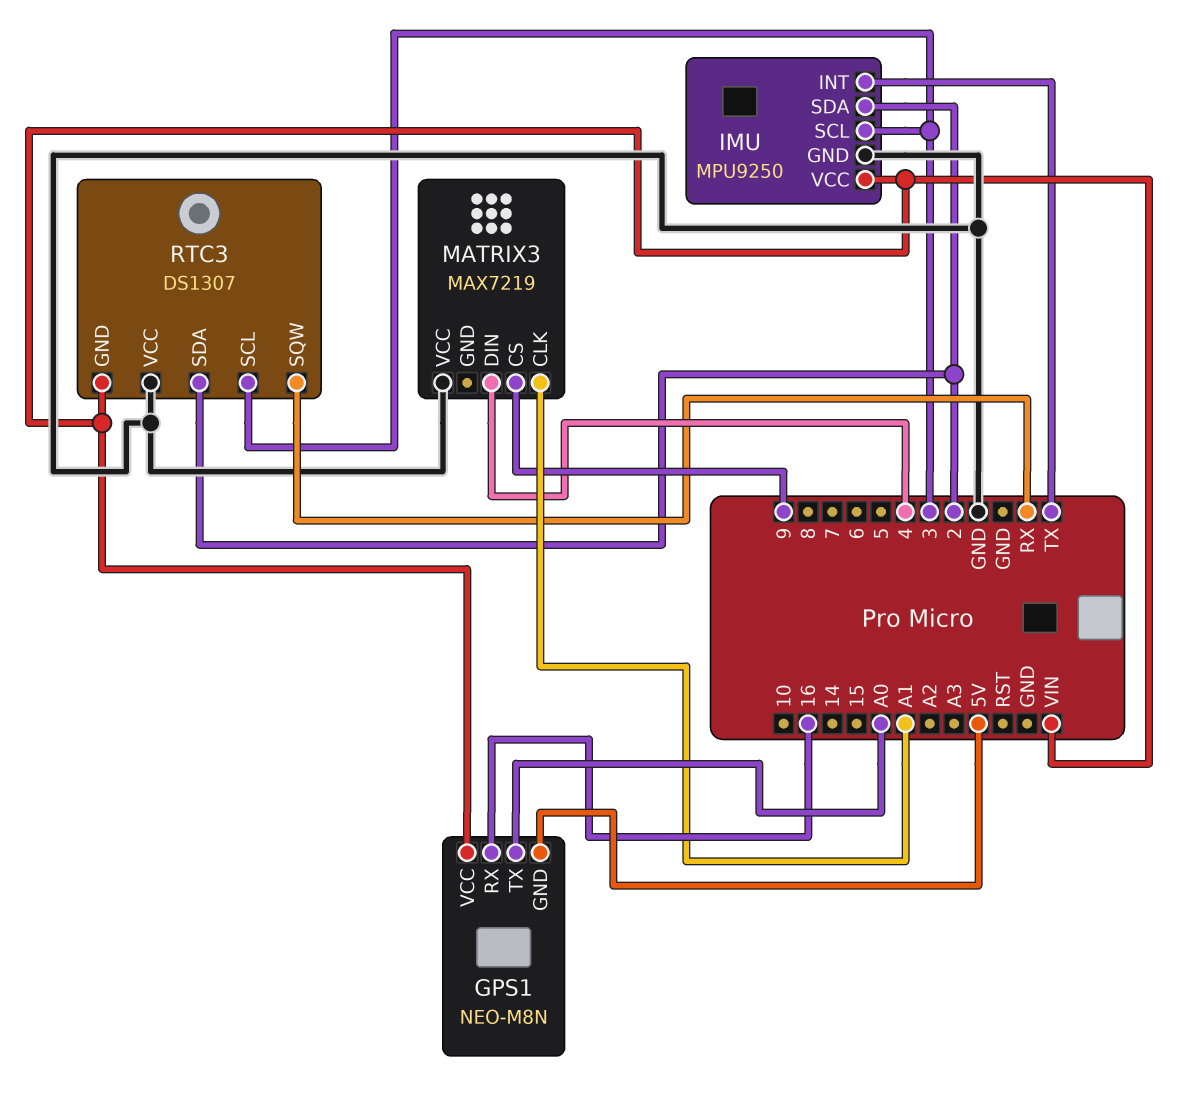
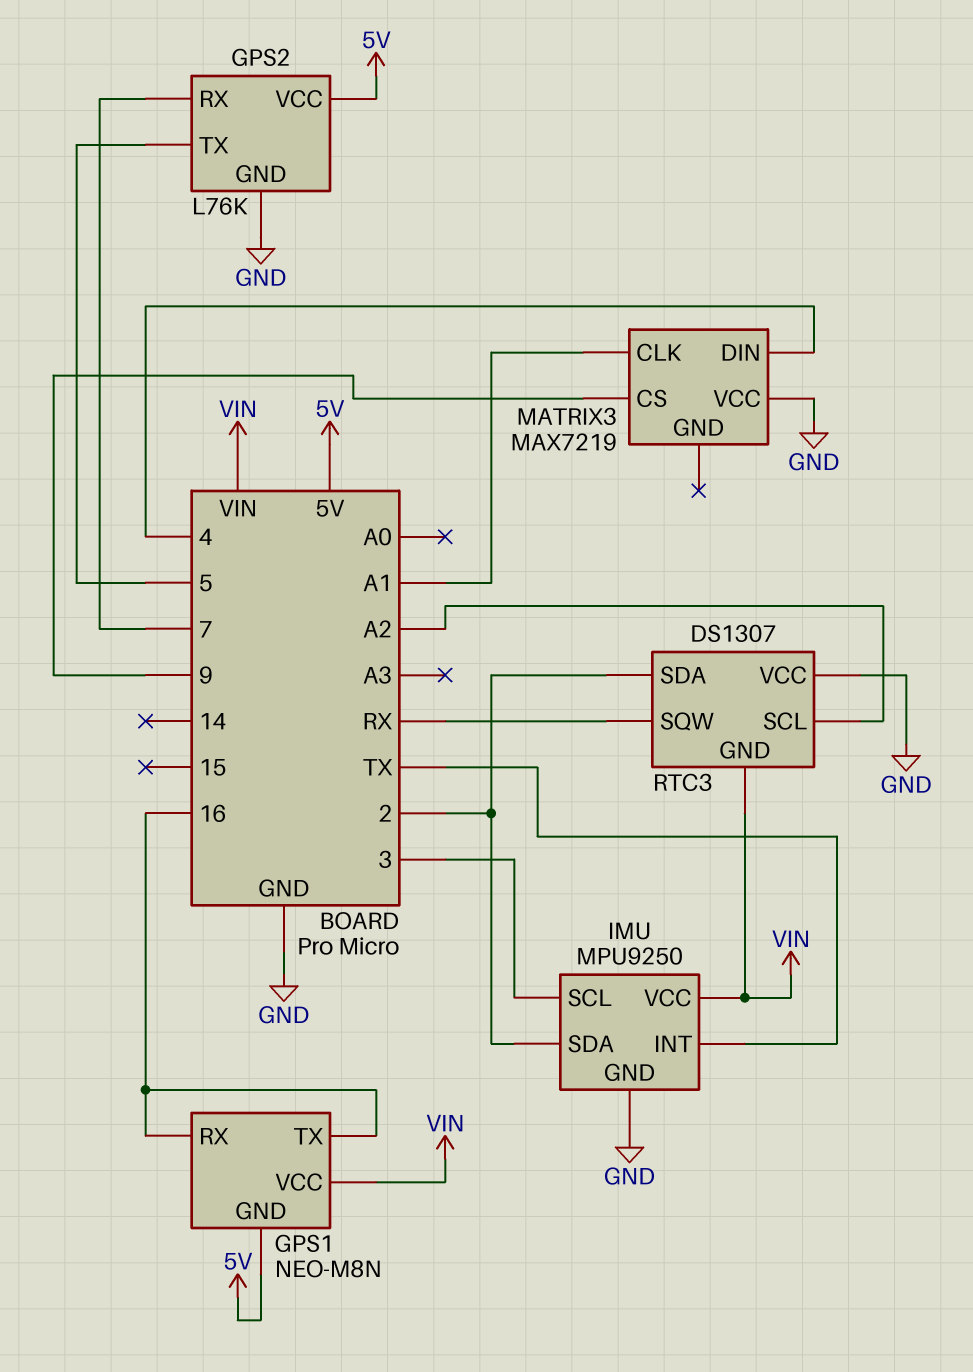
GPS1 pin TX: A0 -> 16
GPS2: none -> L76K
GPS2 pin GND: none -> GND
GPS2 pin RX: none -> 7
GPS2 pin TX: none -> 5
GPS2 pin VCC: none -> 5V
RTC3 pin SCL: 3 -> A2

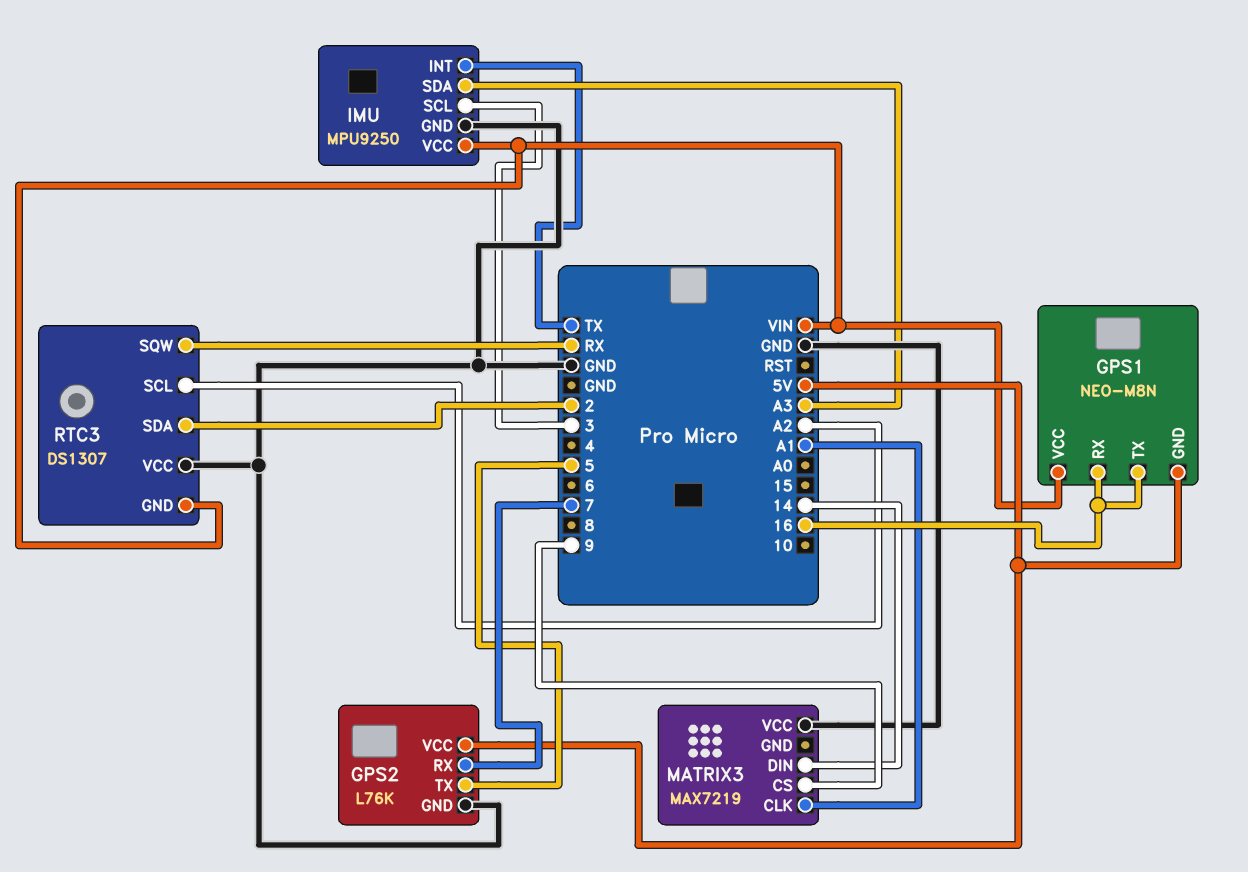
IMU pin SDA: 2 -> A3
MATRIX3 pin DIN: 4 -> 14

